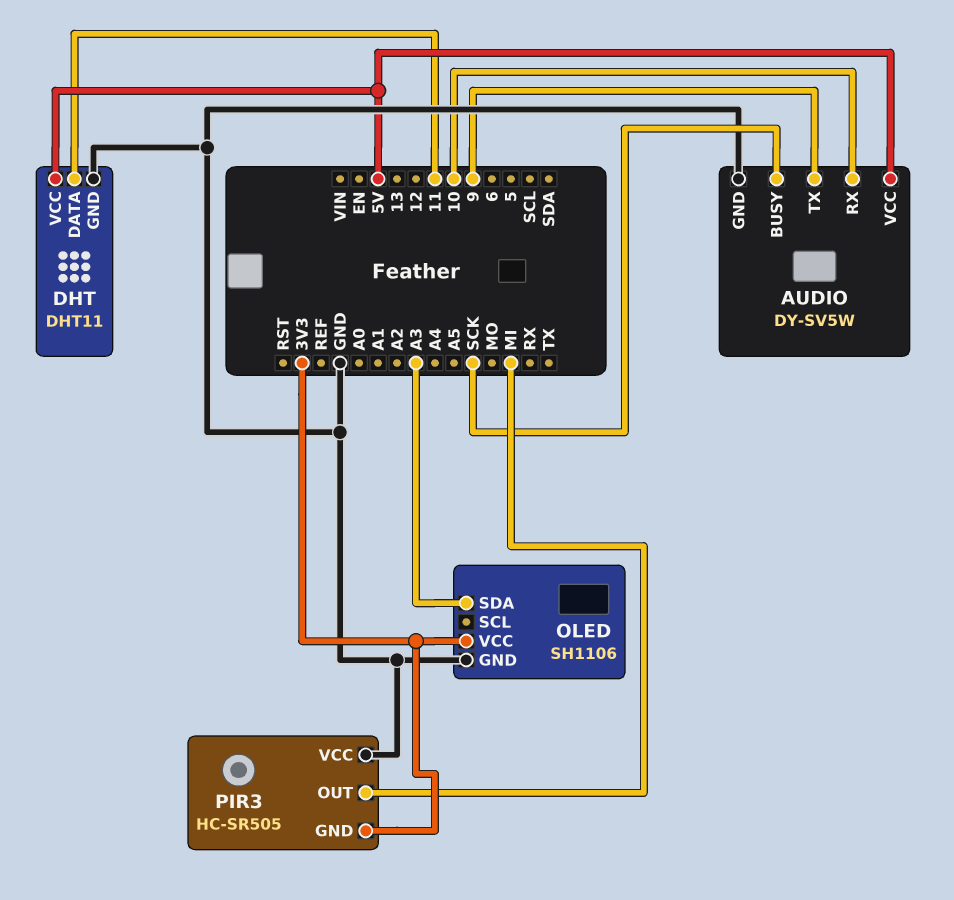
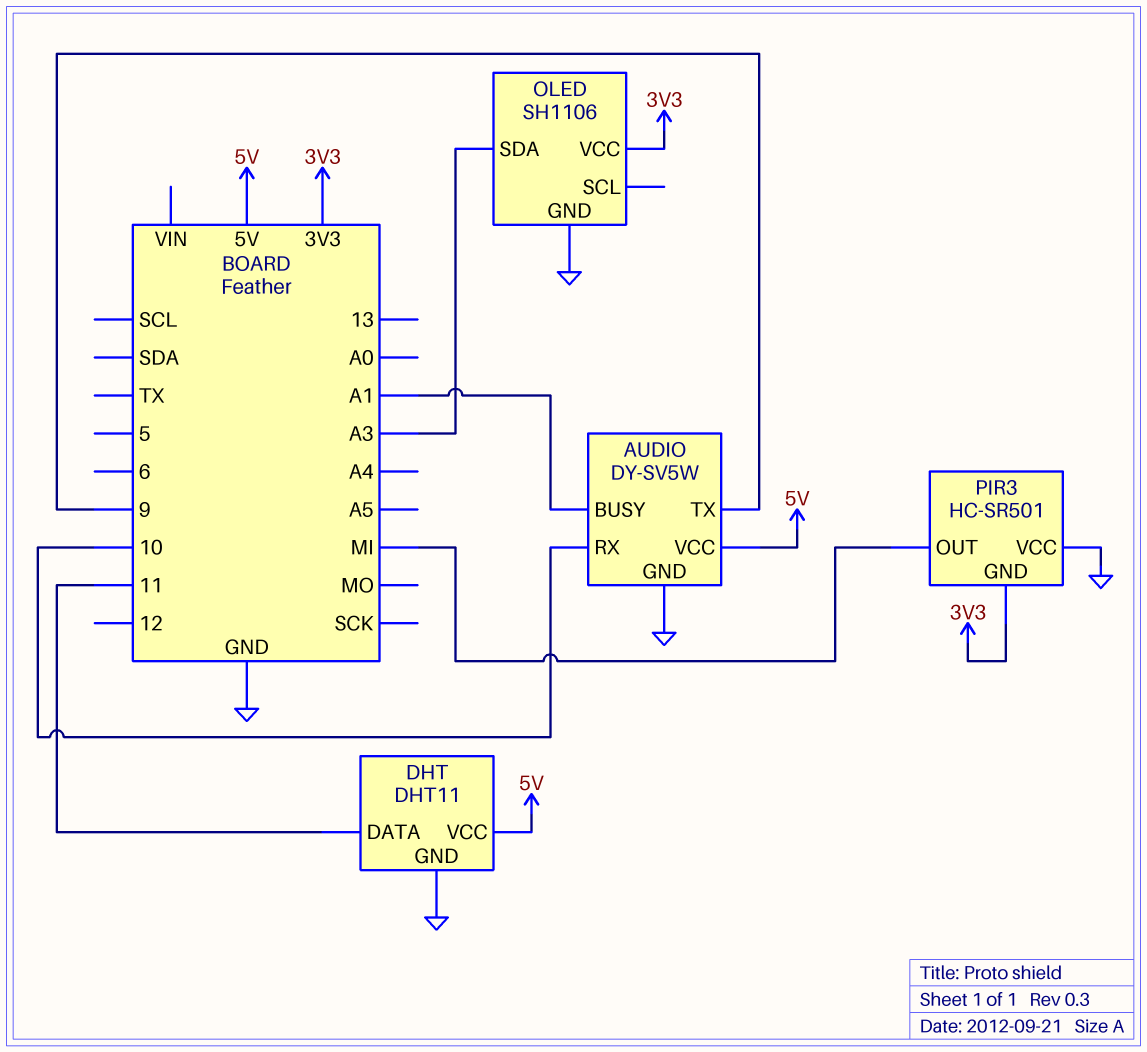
AUDIO pin BUSY: SCK -> A1
PIR3: HC-SR505 -> HC-SR501

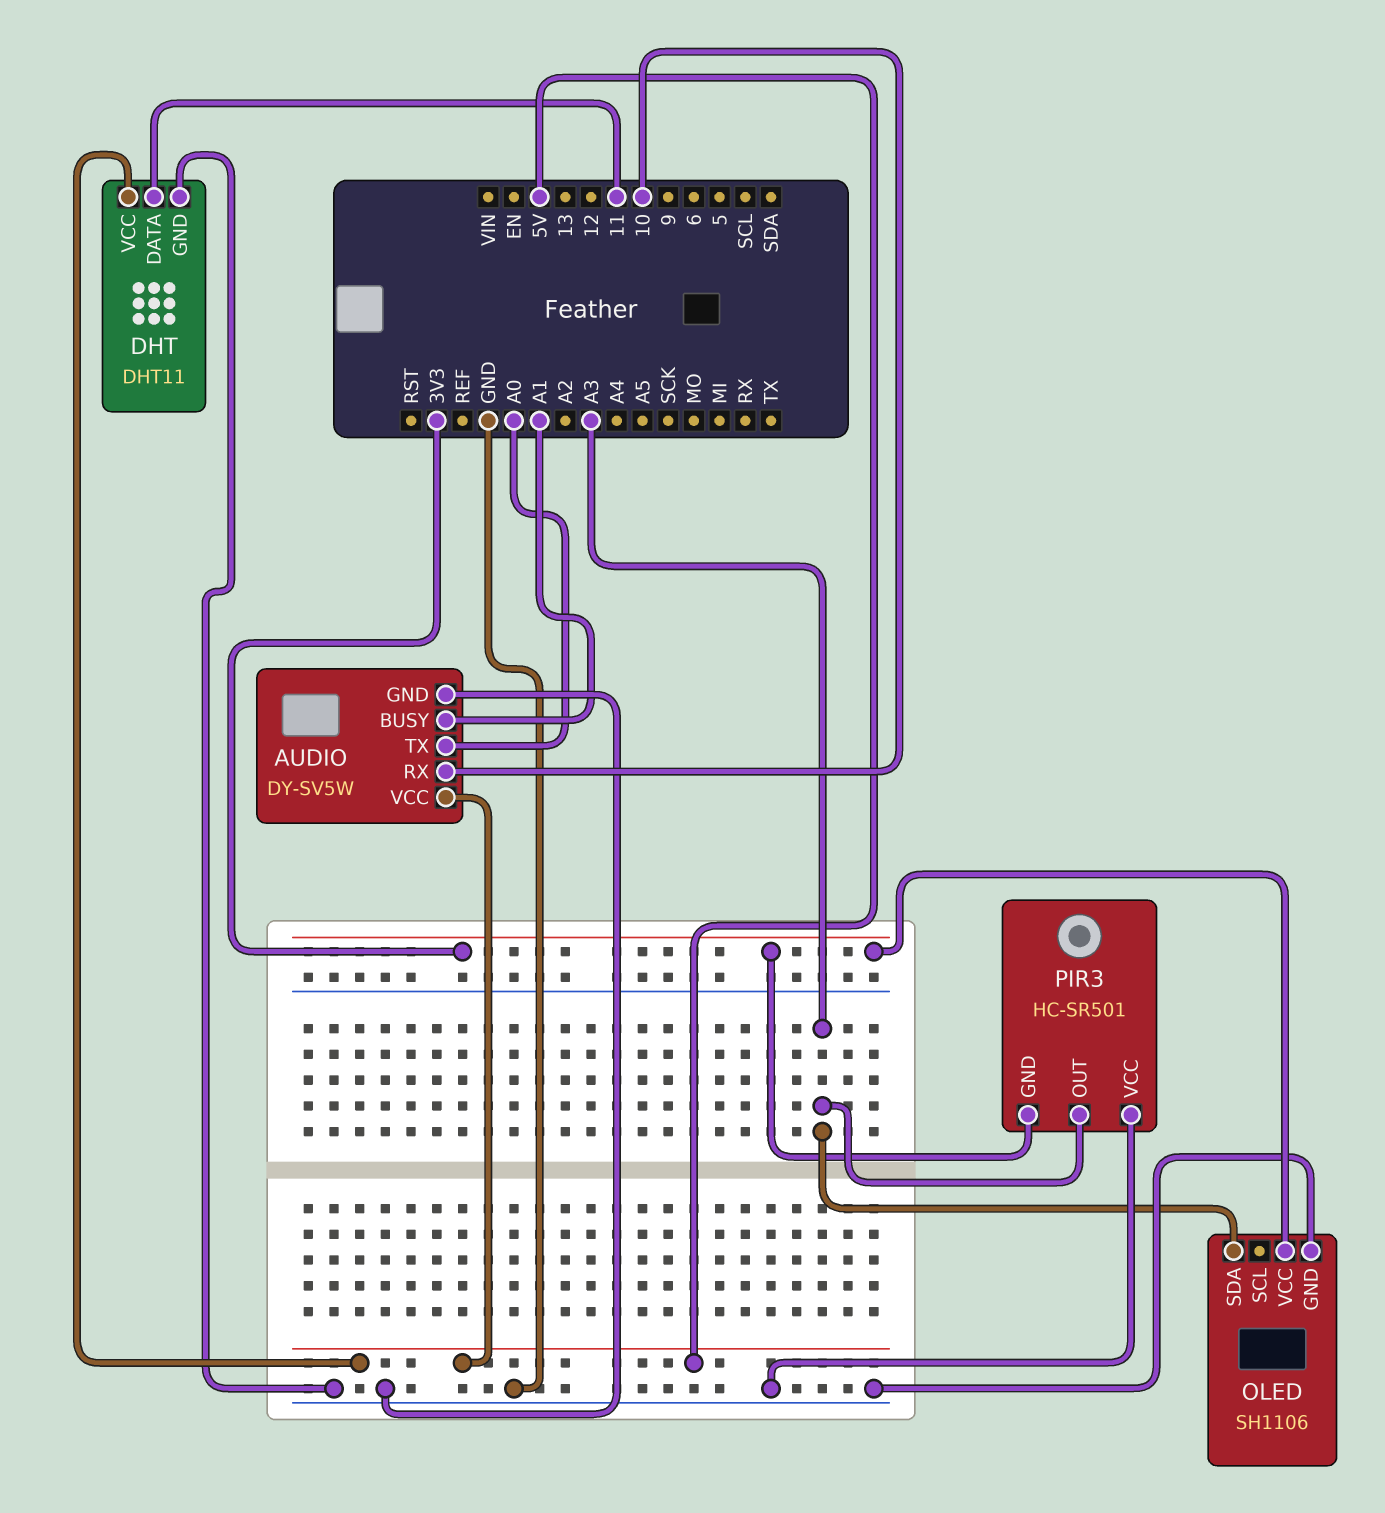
AUDIO pin TX: 9 -> A0
PIR3 pin OUT: MI -> A3

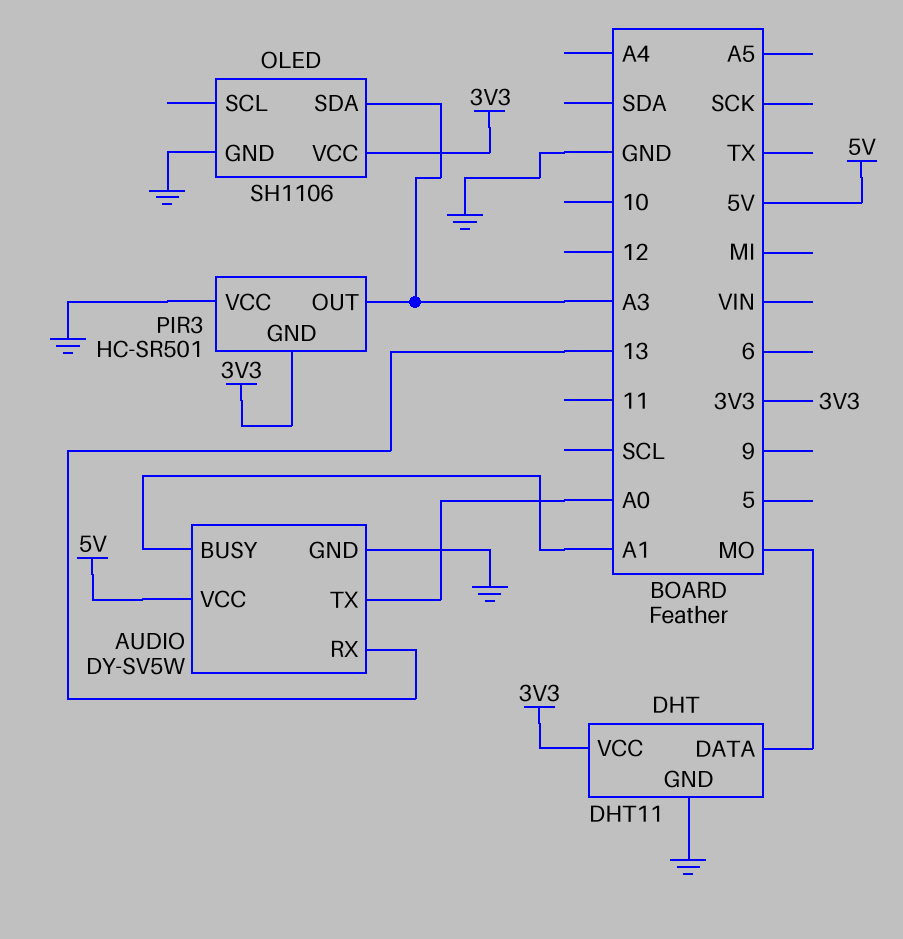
AUDIO pin RX: 10 -> 13
DHT pin DATA: 11 -> MO
DHT pin VCC: 5V -> 3V3

